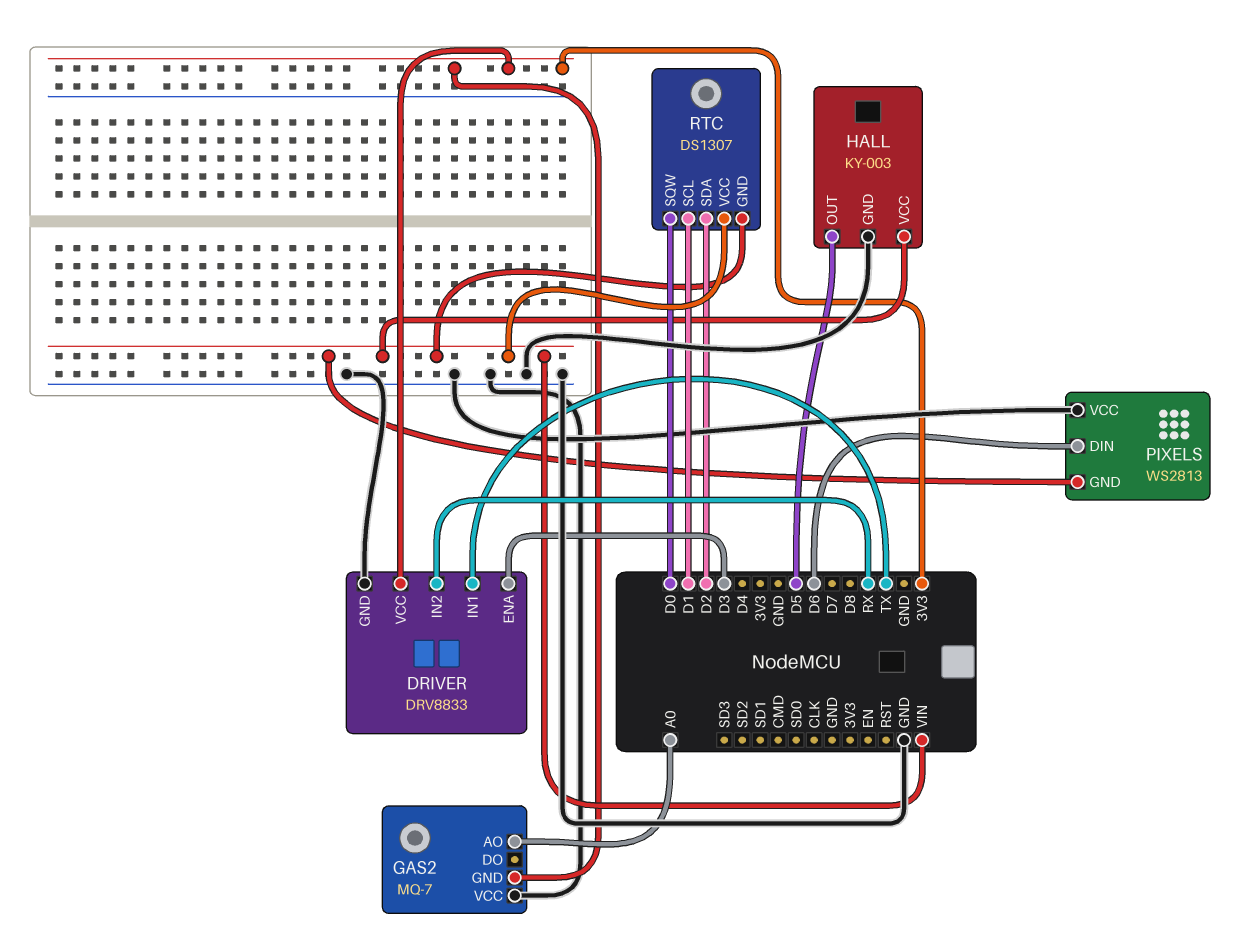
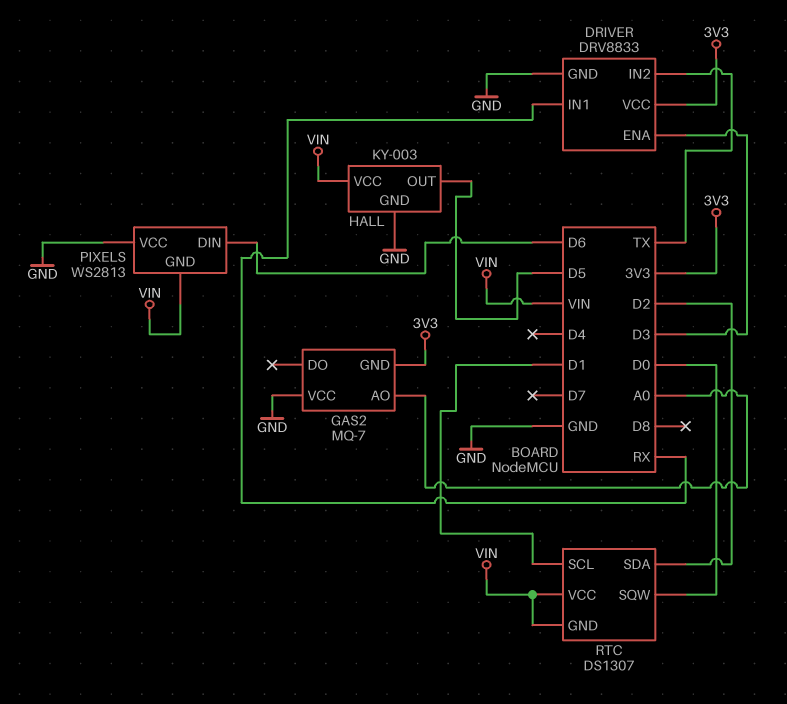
DRIVER pin IN1: TX -> RX
DRIVER pin IN2: RX -> TX

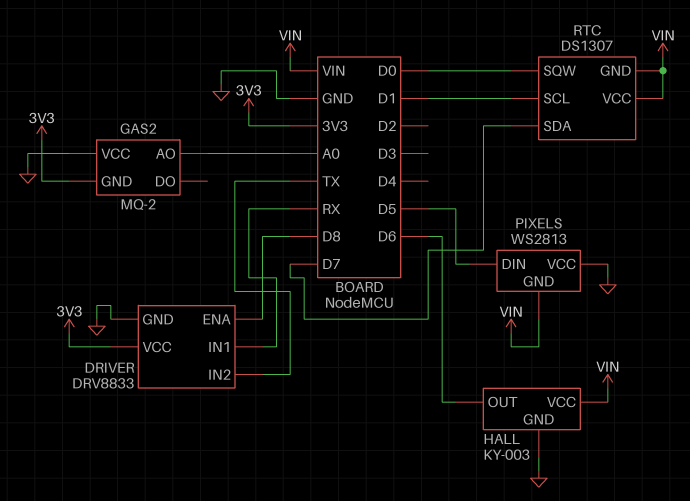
DRIVER pin ENA: D3 -> D8
GAS2: MQ-7 -> MQ-2
HALL pin OUT: D5 -> D6
PIXELS pin DIN: D6 -> D5
RTC pin SDA: D2 -> D7

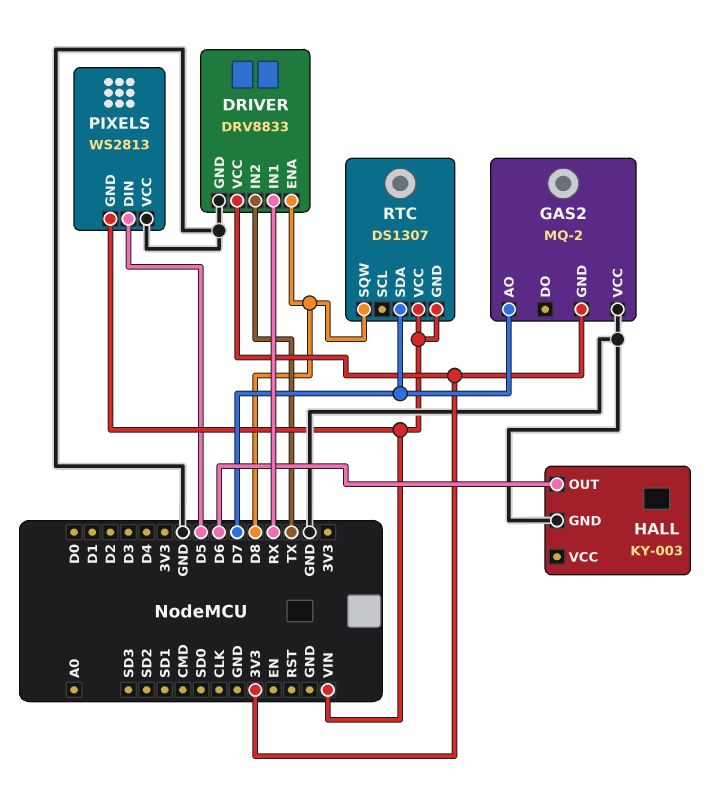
GAS2 pin AO: A0 -> D7
HALL pin VCC: VIN -> none
RTC pin SCL: D1 -> none
RTC pin SQW: D0 -> D8

